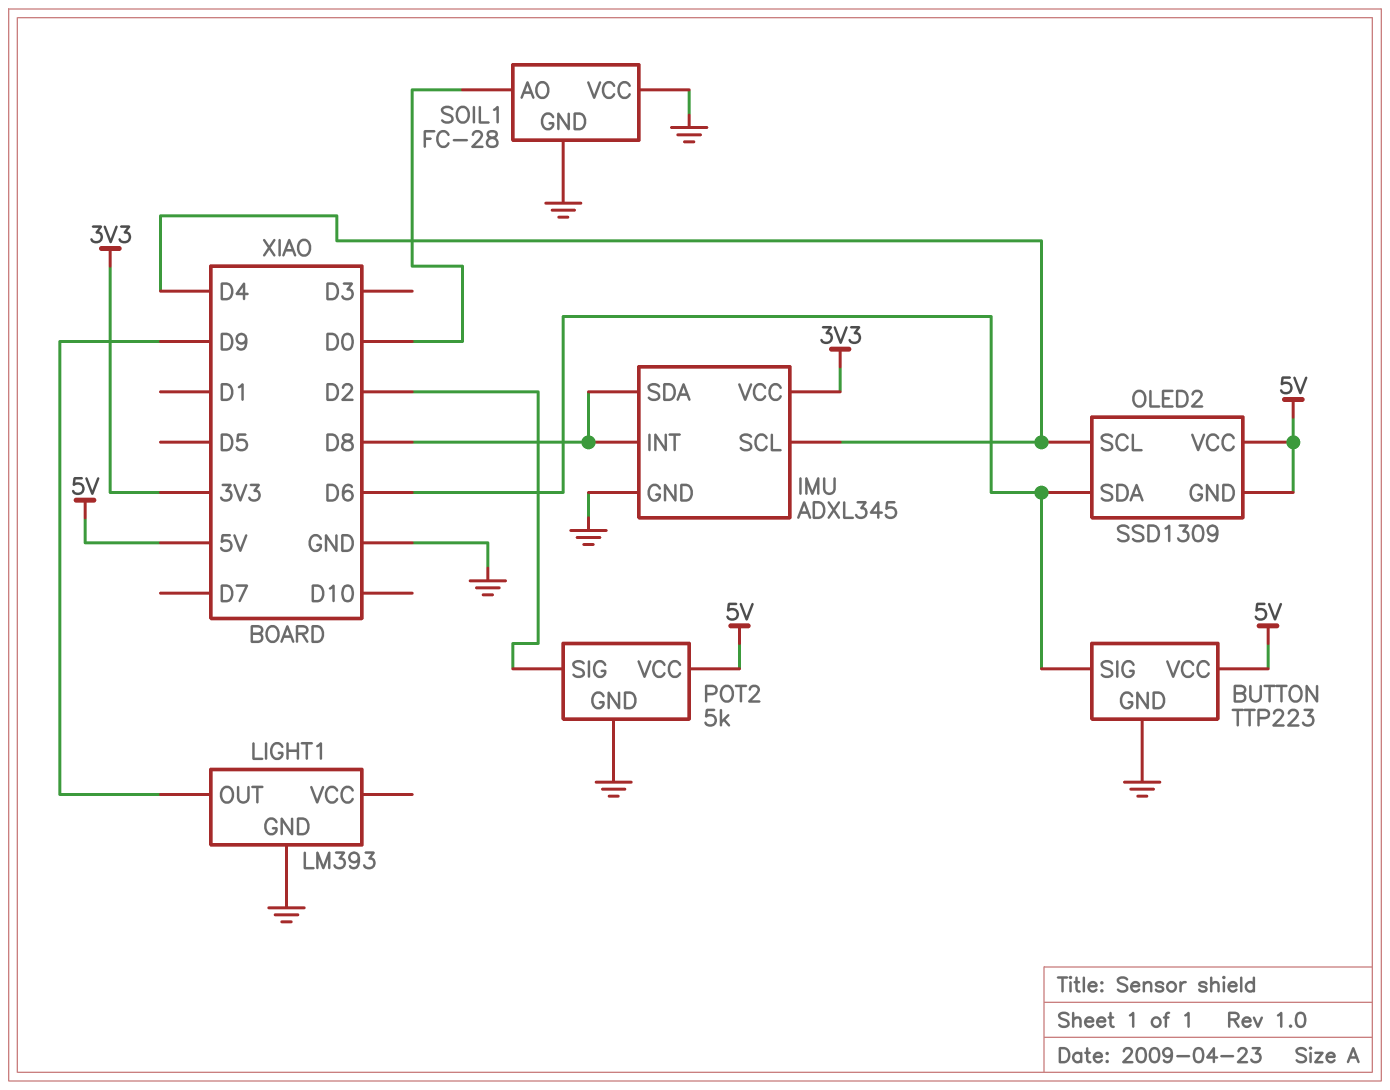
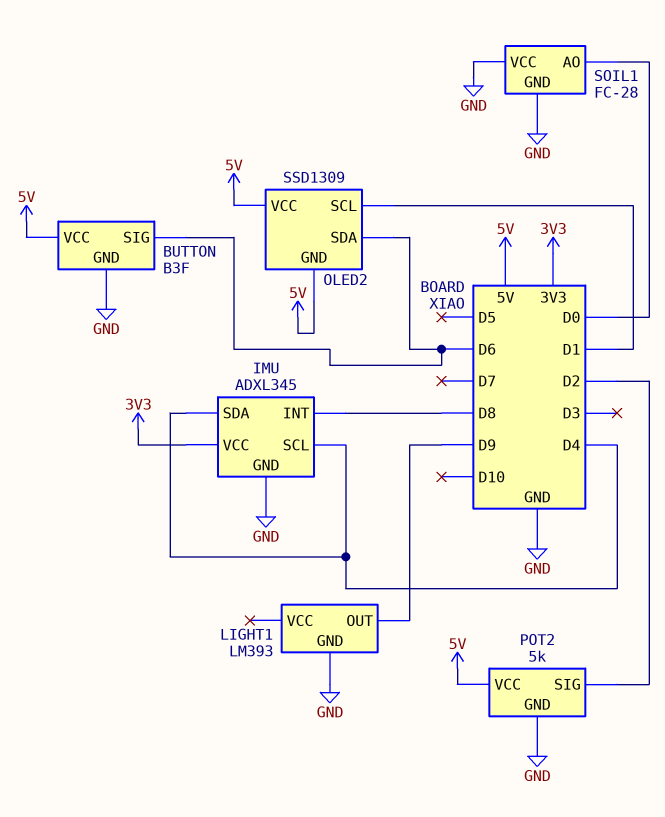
BUTTON: TTP223 -> B3F
IMU pin SDA: D8 -> D4
OLED2 pin SCL: D4 -> D1

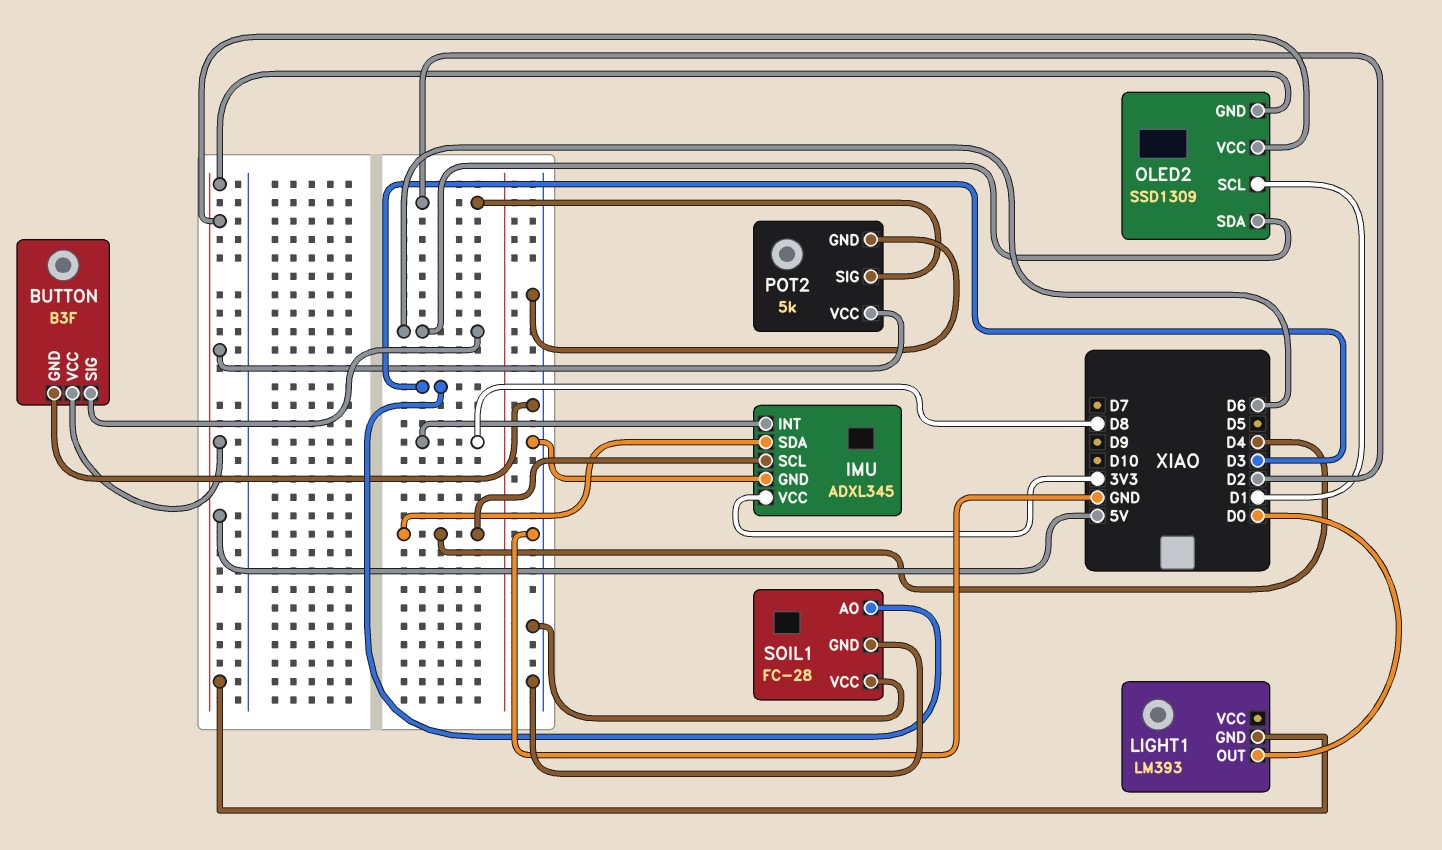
LIGHT1 pin GND: GND -> 5V
LIGHT1 pin OUT: D9 -> D0
SOIL1 pin AO: D0 -> D3

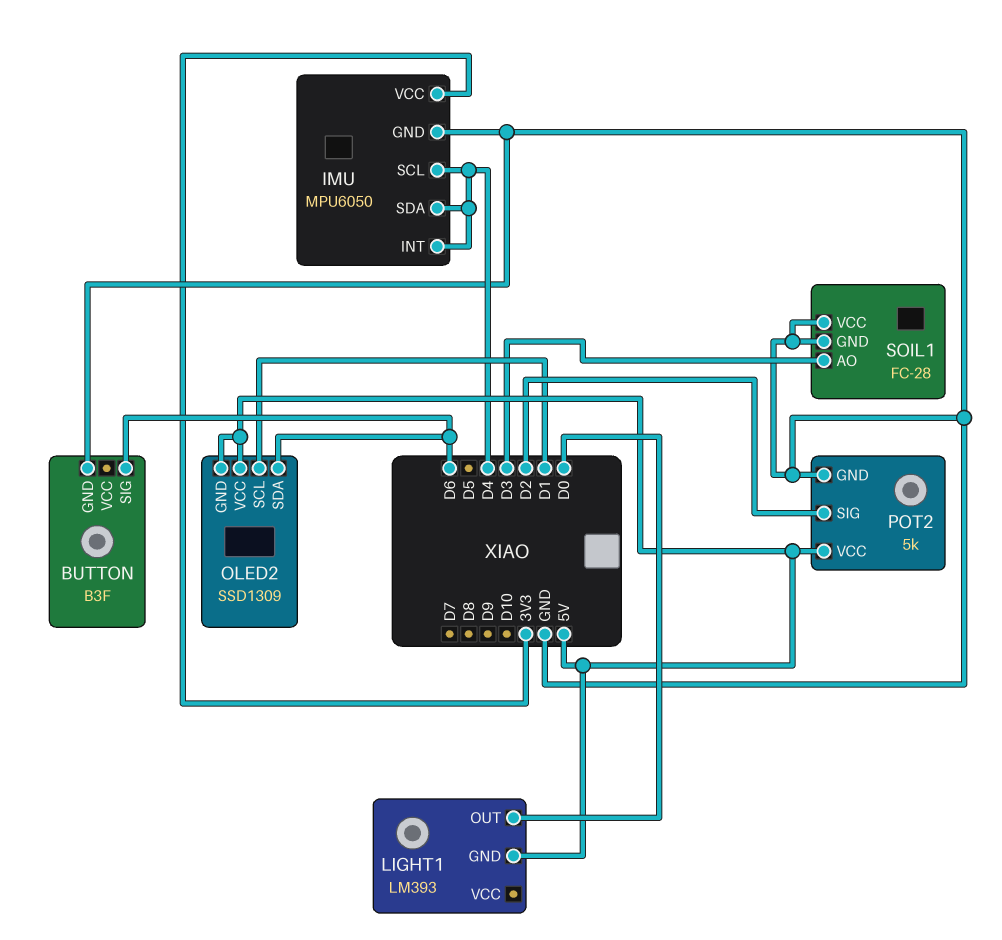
BUTTON pin VCC: 5V -> none
IMU: ADXL345 -> MPU6050
IMU pin INT: D8 -> D4

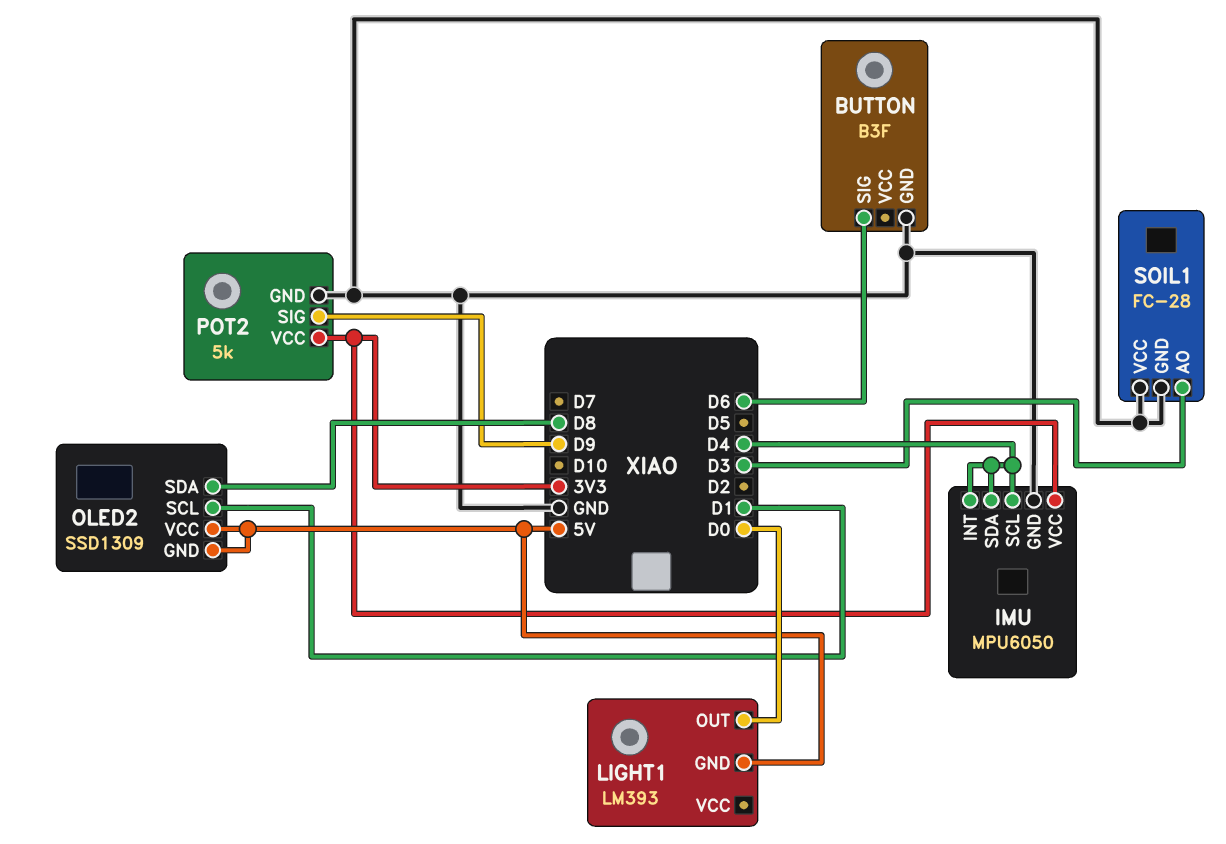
OLED2 pin SDA: D6 -> D8
POT2 pin SIG: D2 -> D9
POT2 pin VCC: 5V -> 3V3

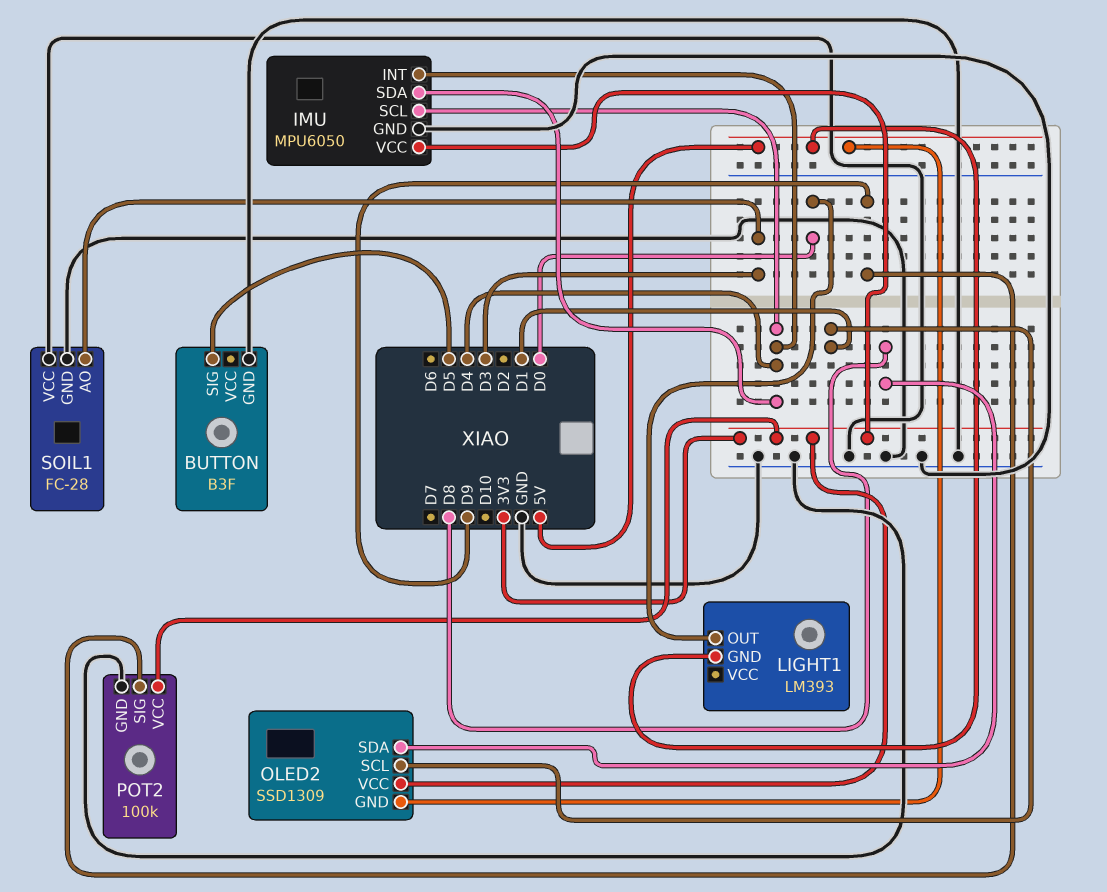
BUTTON pin SIG: D6 -> D5
OLED2 pin VCC: 5V -> 3V3
POT2: 5k -> 100k

